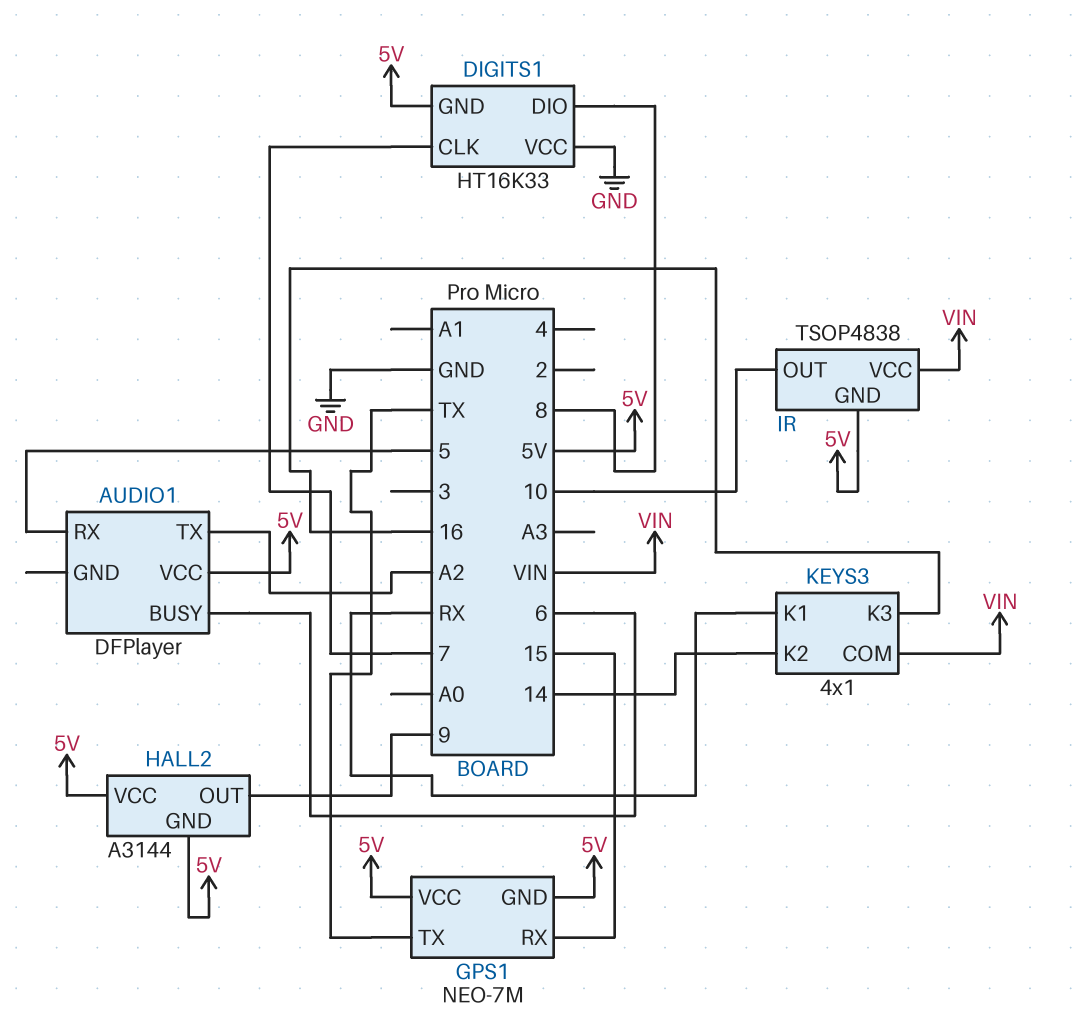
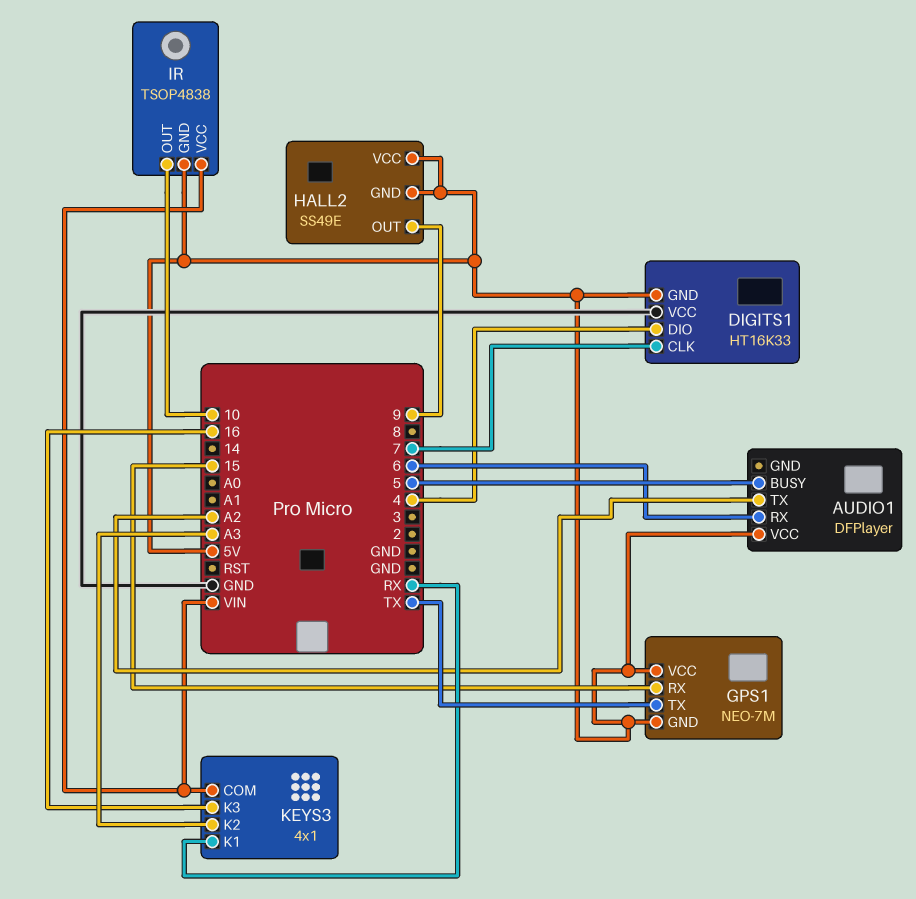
AUDIO1 pin BUSY: 6 -> 5
AUDIO1 pin RX: 5 -> 6
DIGITS1 pin DIO: 8 -> 4
HALL2: A3144 -> SS49E
KEYS3 pin K2: 14 -> A3

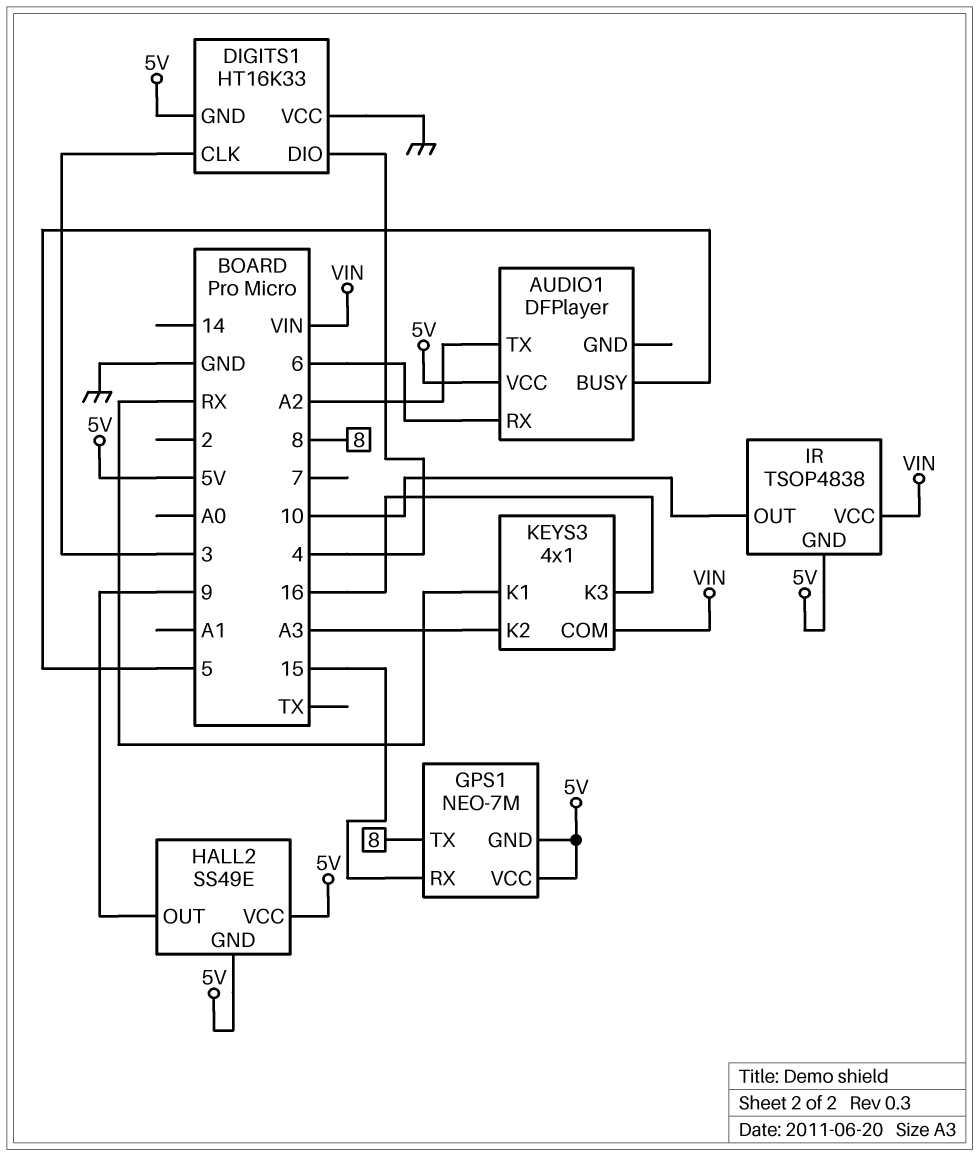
DIGITS1 pin CLK: 7 -> 3
GPS1 pin TX: TX -> 8

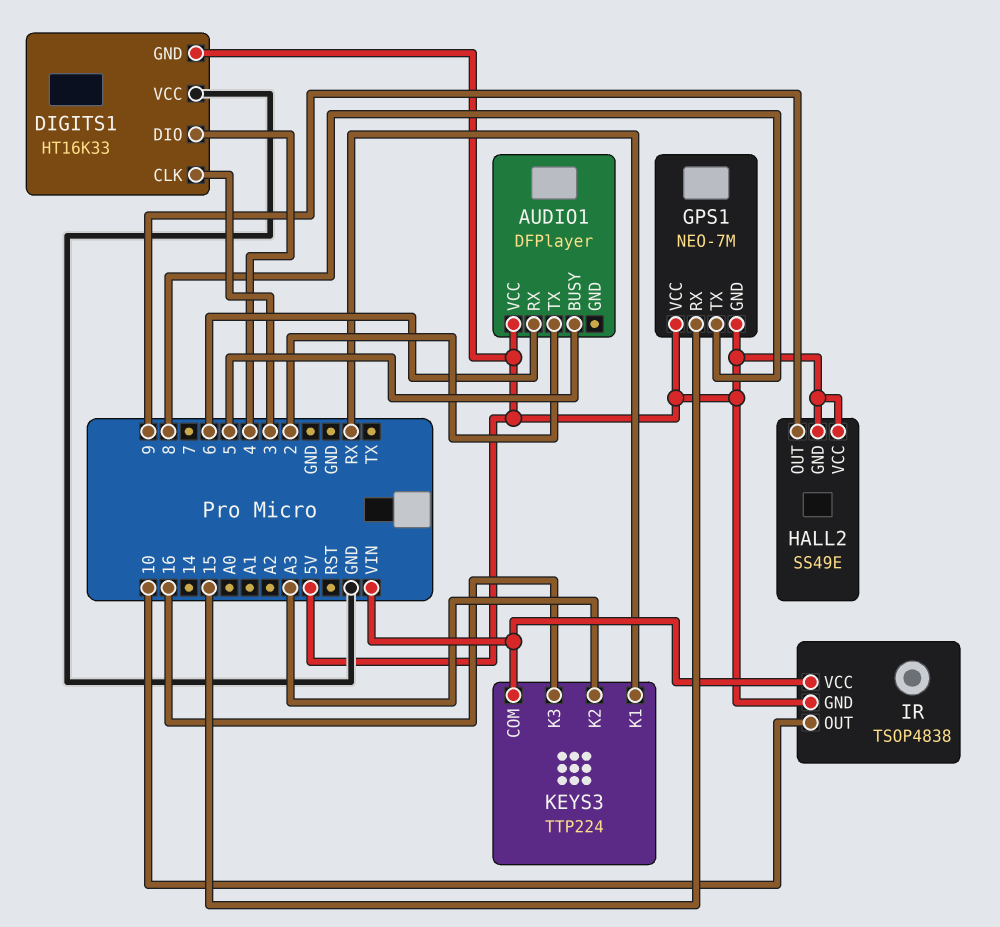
AUDIO1 pin TX: A2 -> 2
KEYS3: 4x1 -> TTP224

